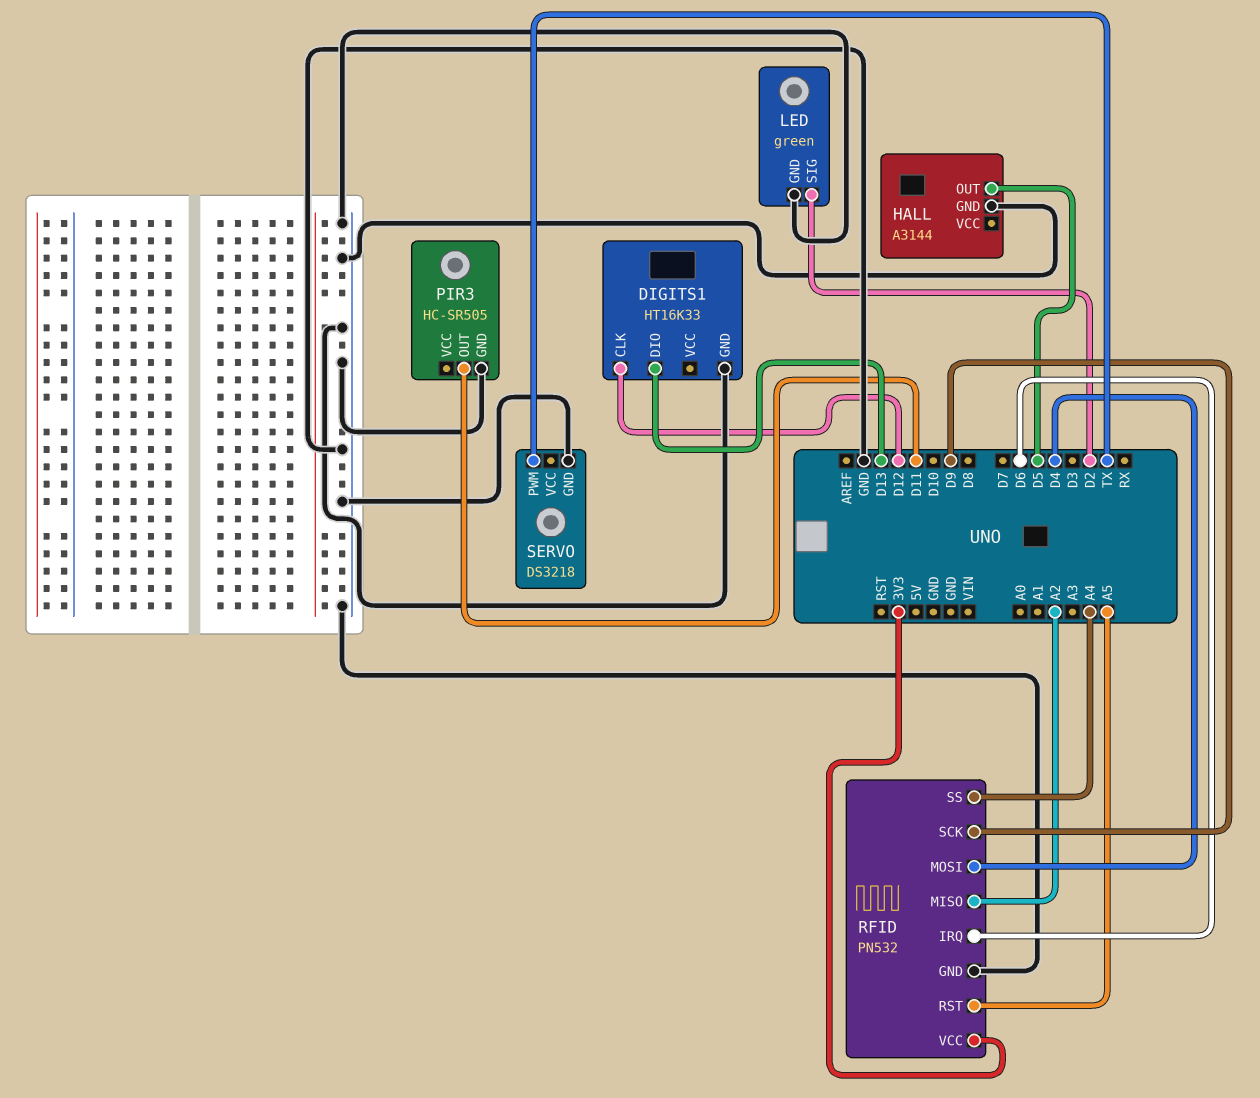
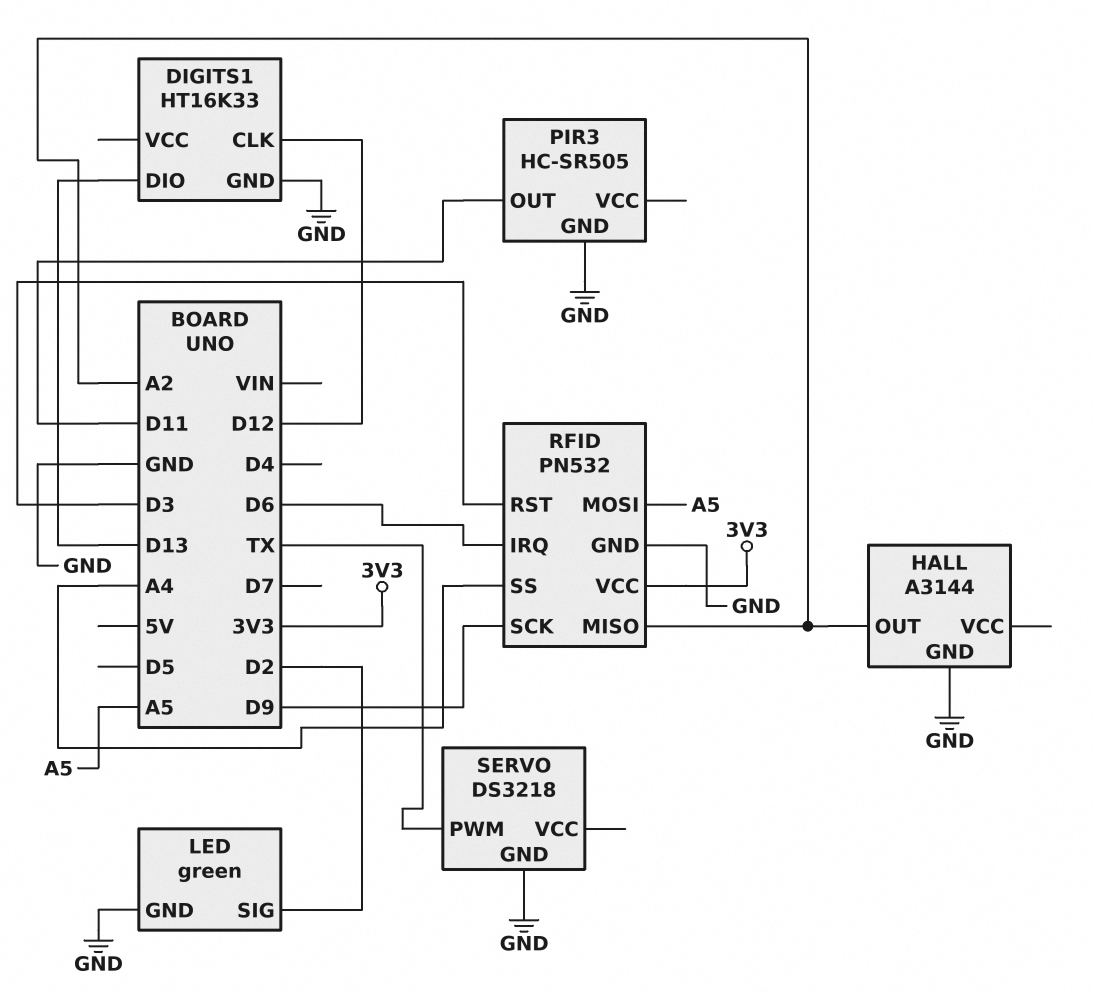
HALL pin OUT: D5 -> A2
RFID pin MOSI: D4 -> A5
RFID pin RST: A5 -> D3

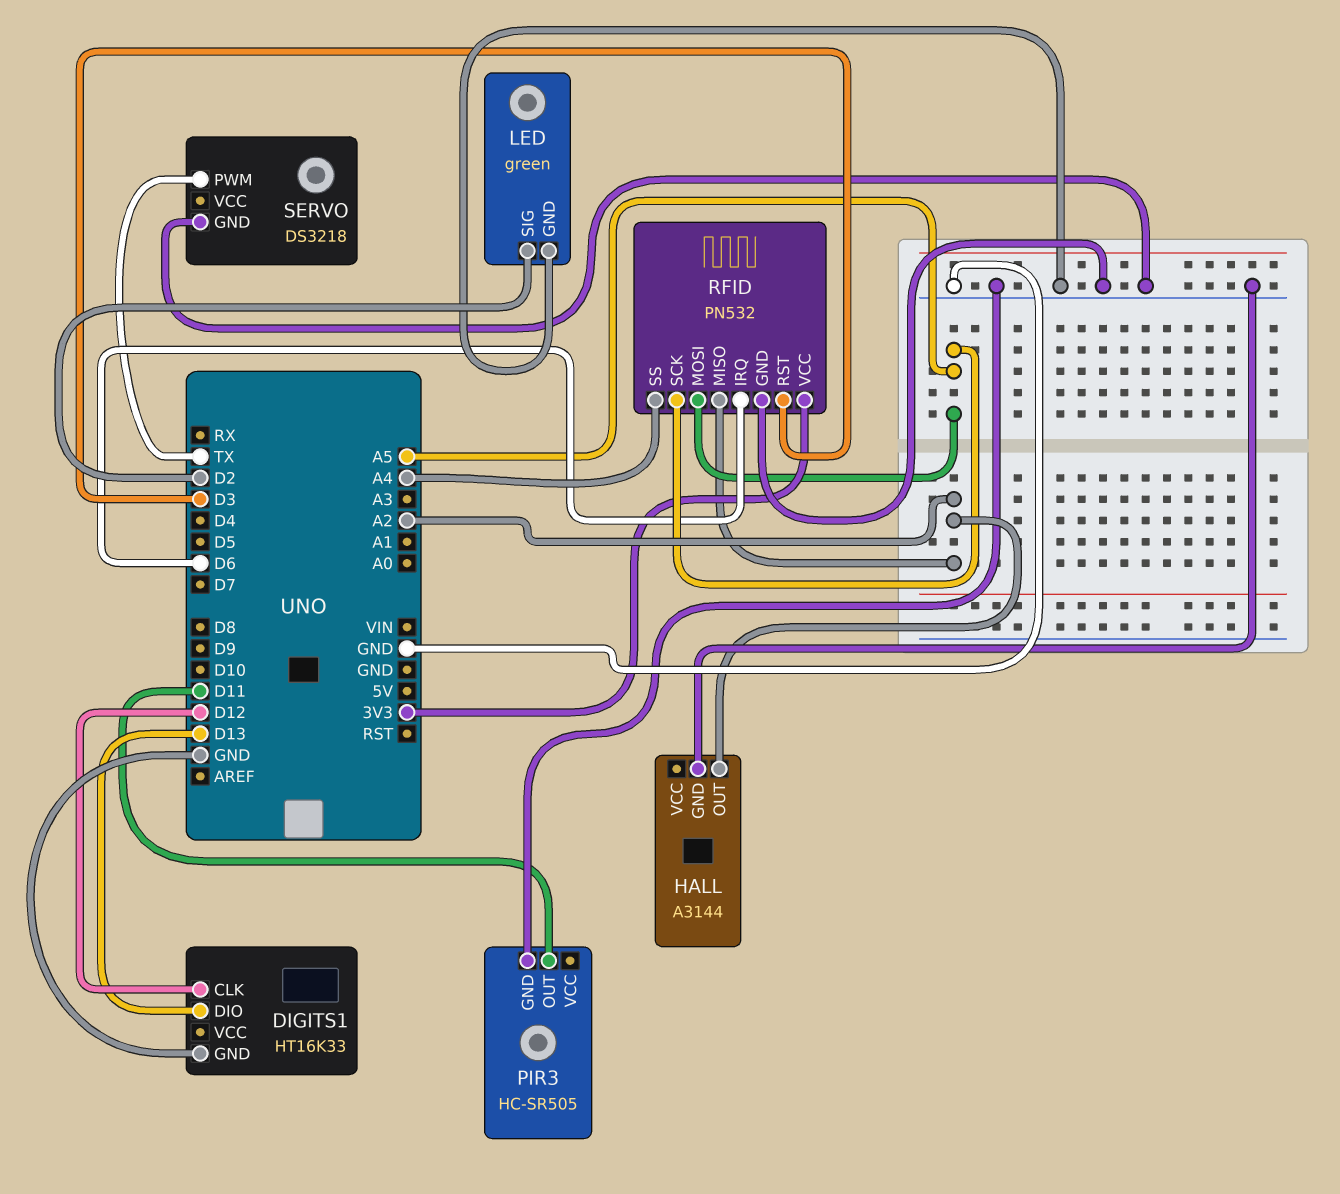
RFID pin SCK: D9 -> A5

